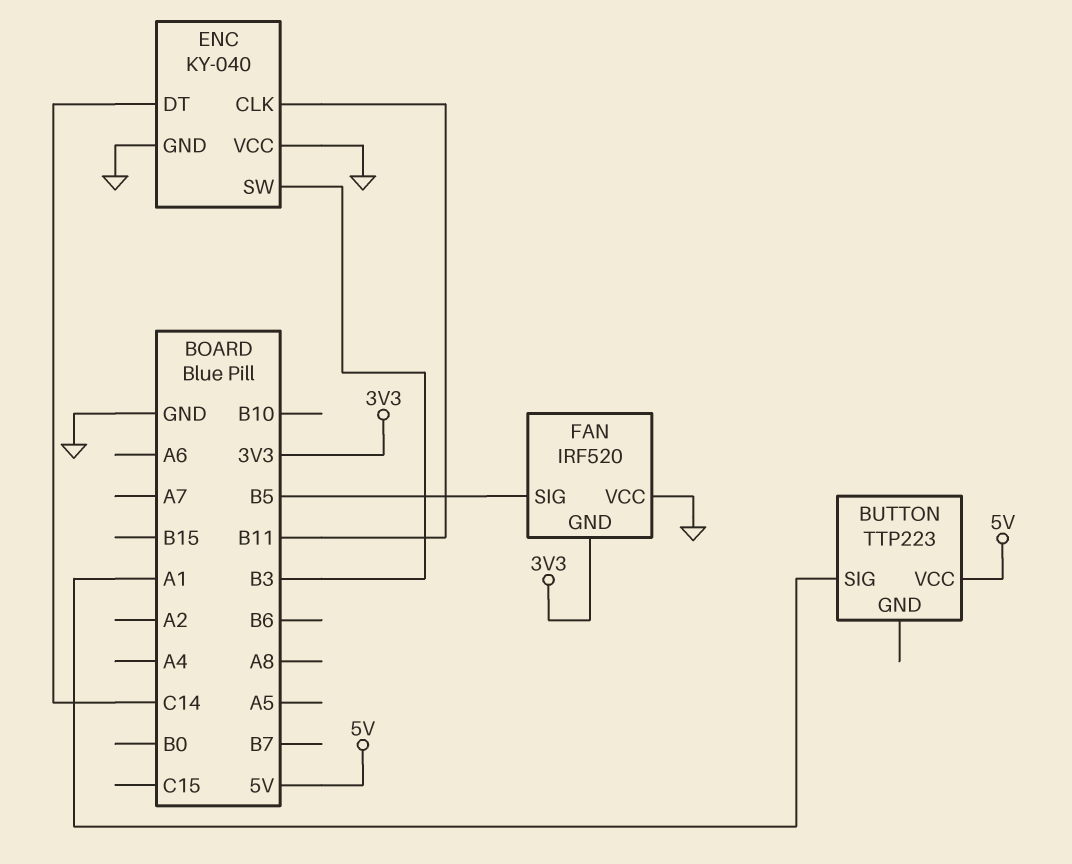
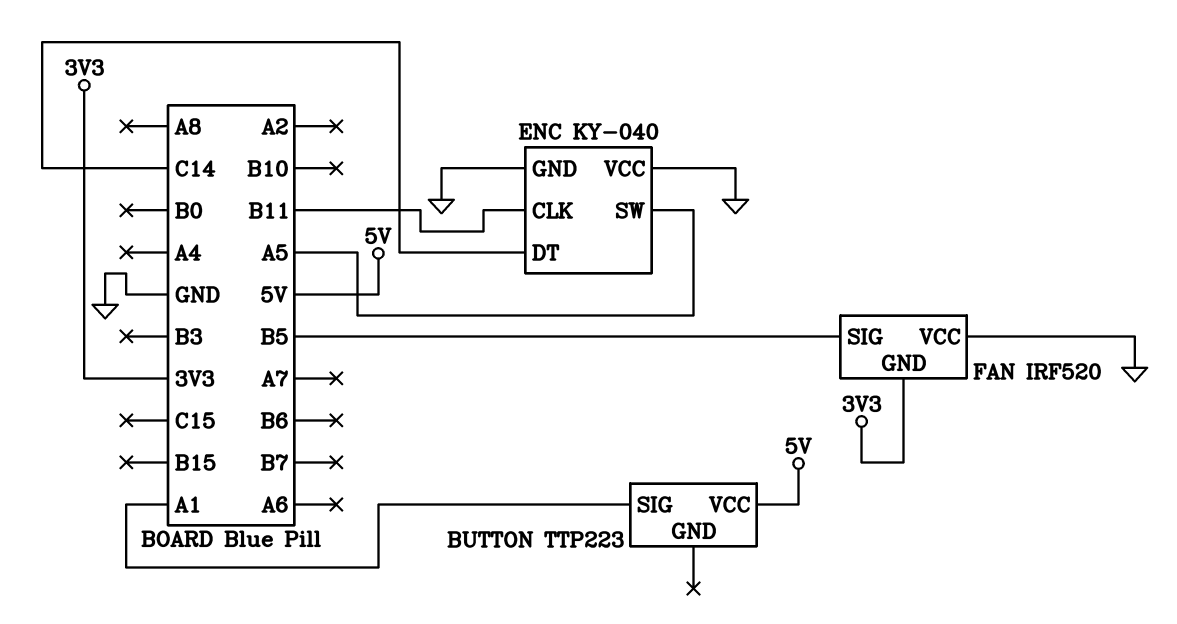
ENC pin SW: B3 -> A5

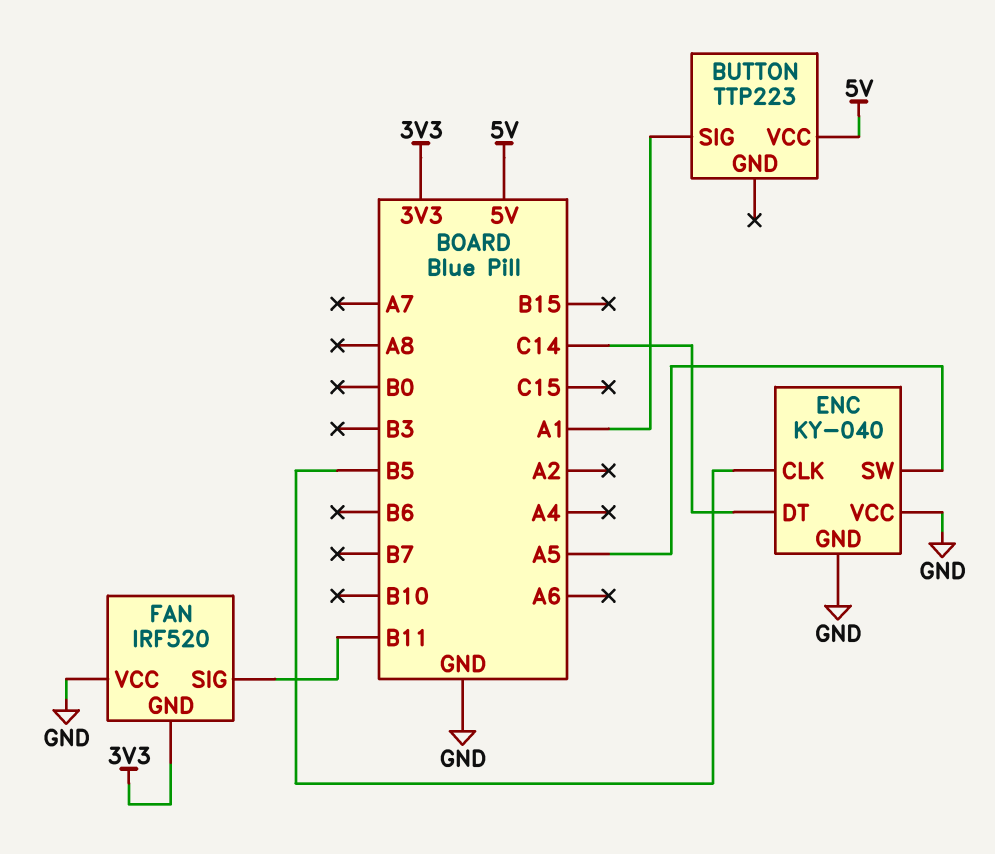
ENC pin CLK: B11 -> B5
FAN pin SIG: B5 -> B11

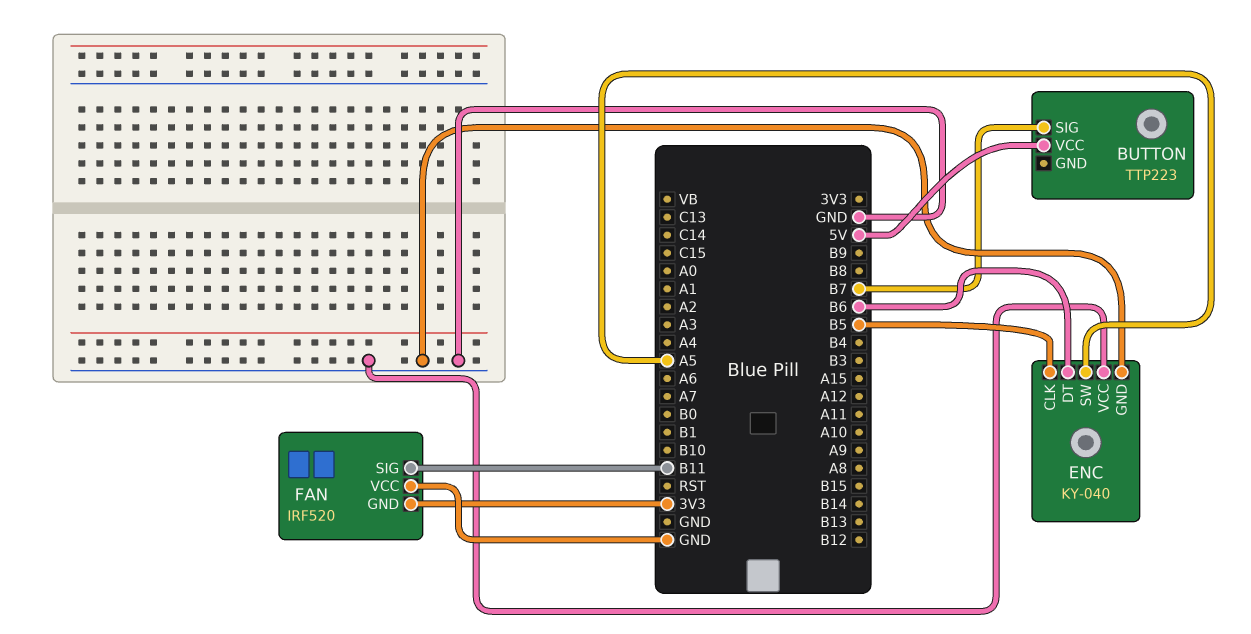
BUTTON pin SIG: A1 -> B7
ENC pin DT: C14 -> B6

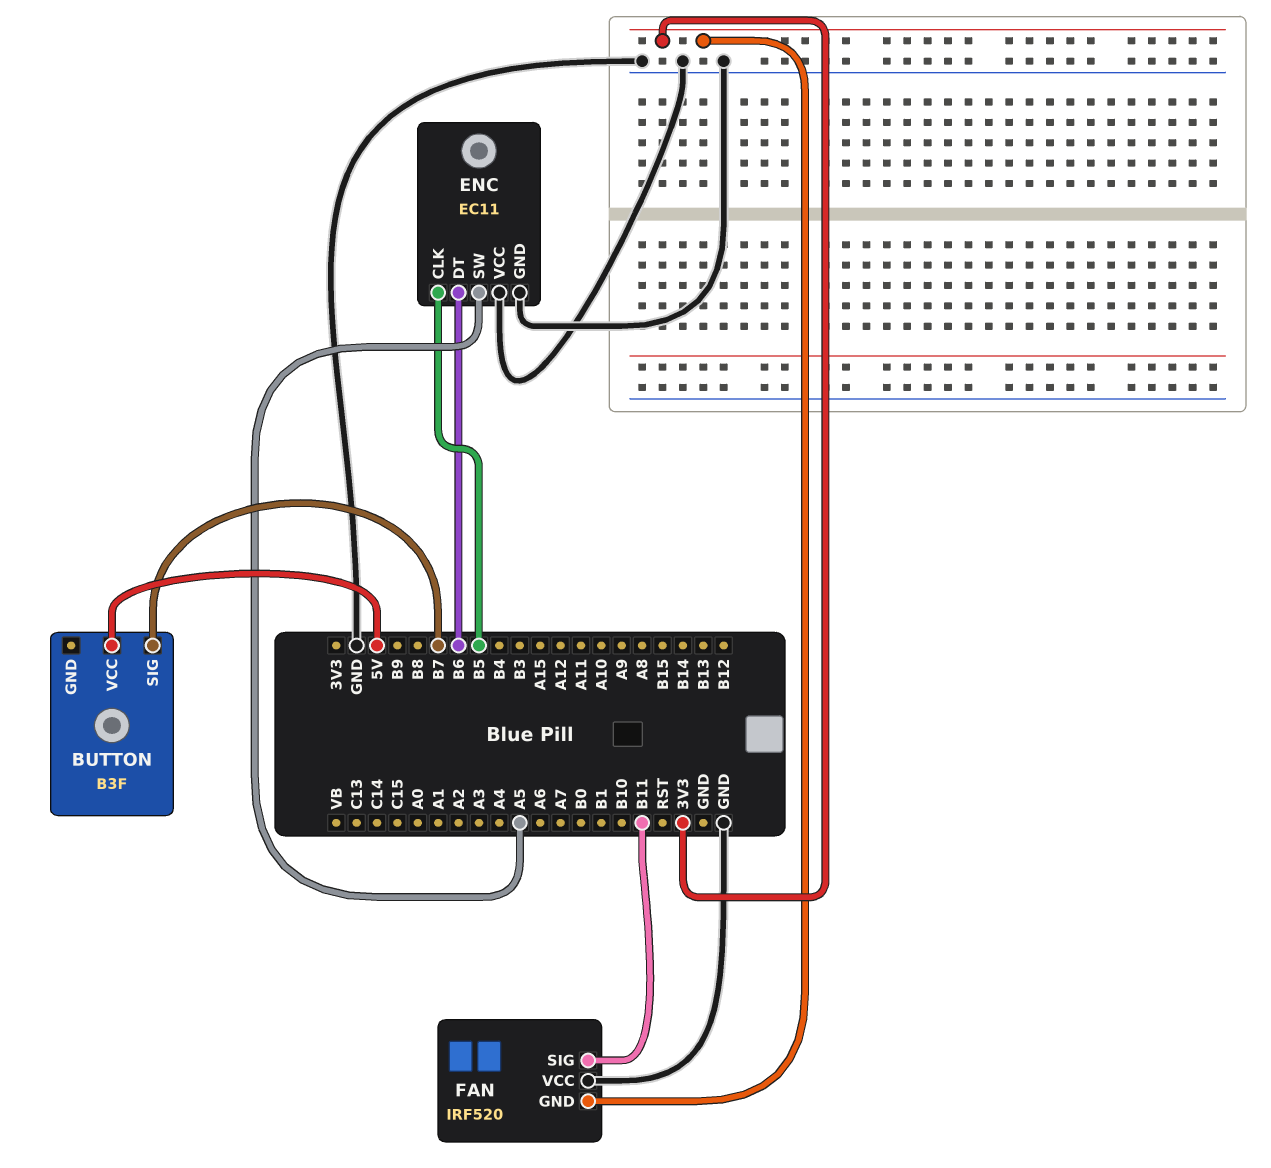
BUTTON: TTP223 -> B3F
ENC: KY-040 -> EC11

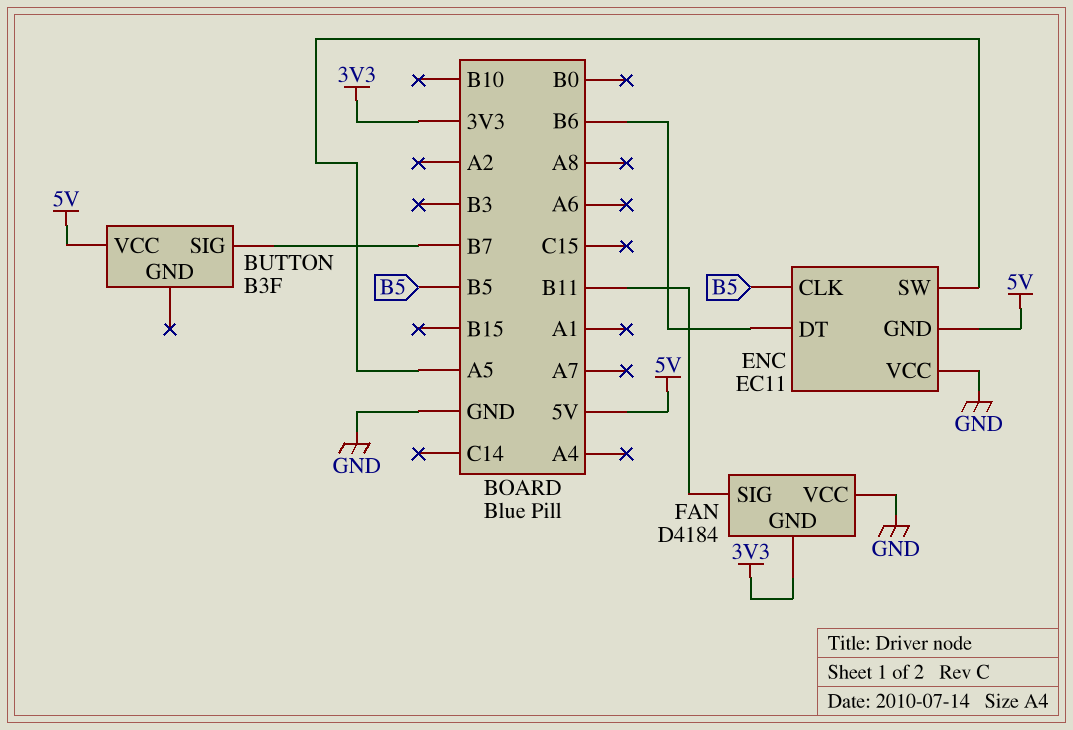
ENC pin GND: GND -> 5V
FAN: IRF520 -> D4184

